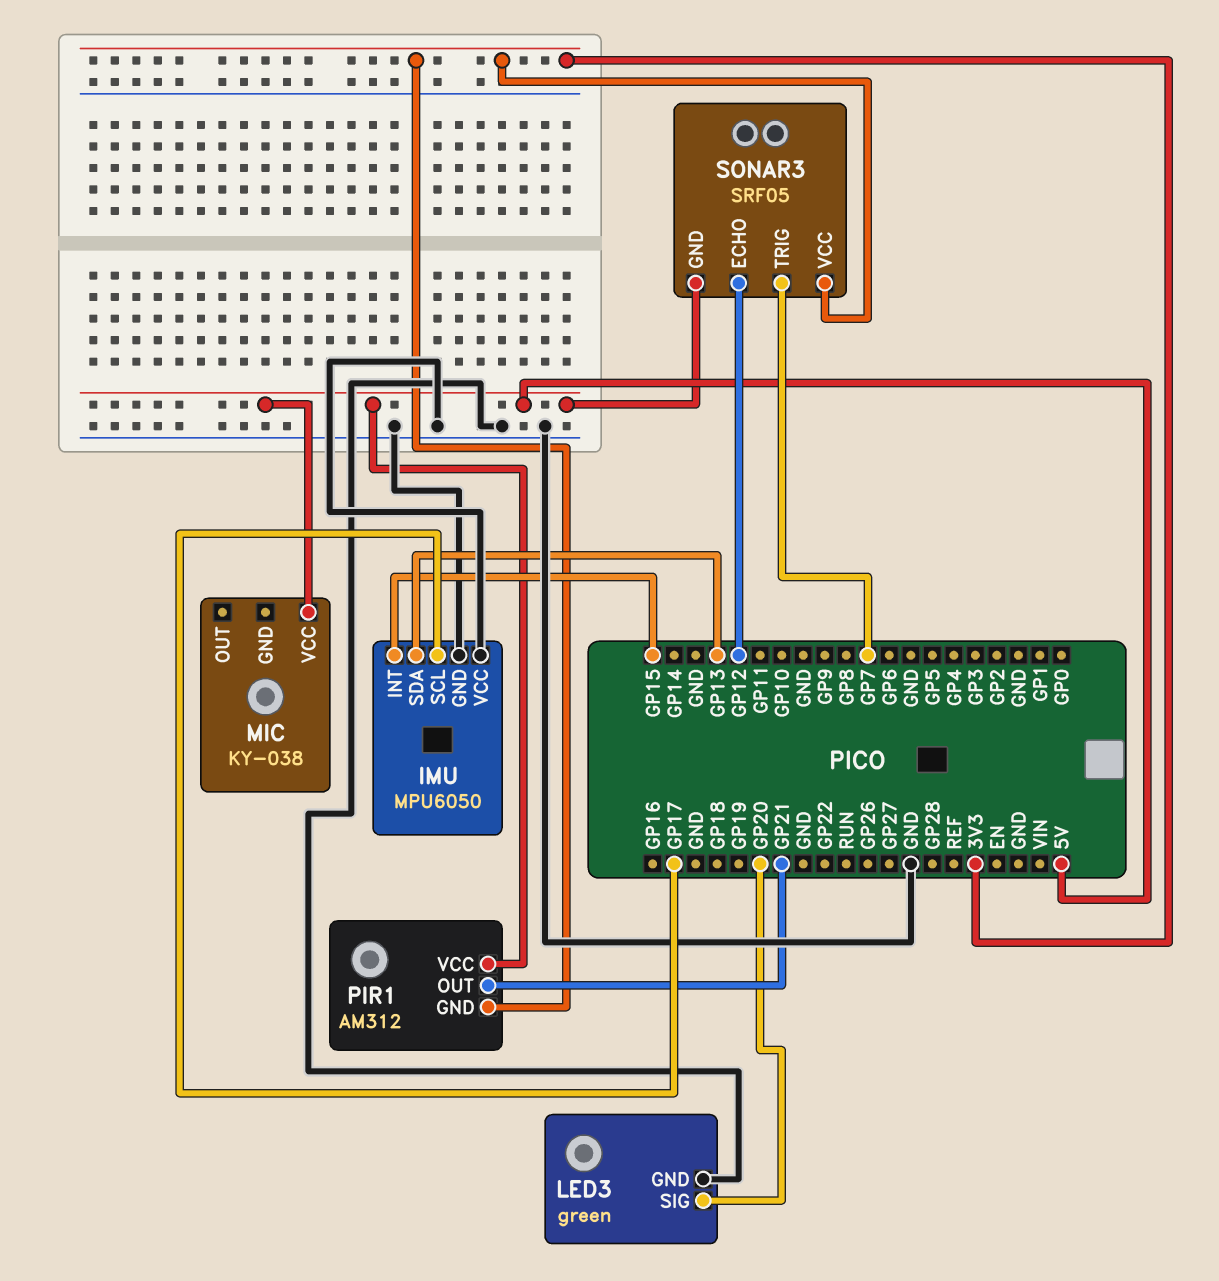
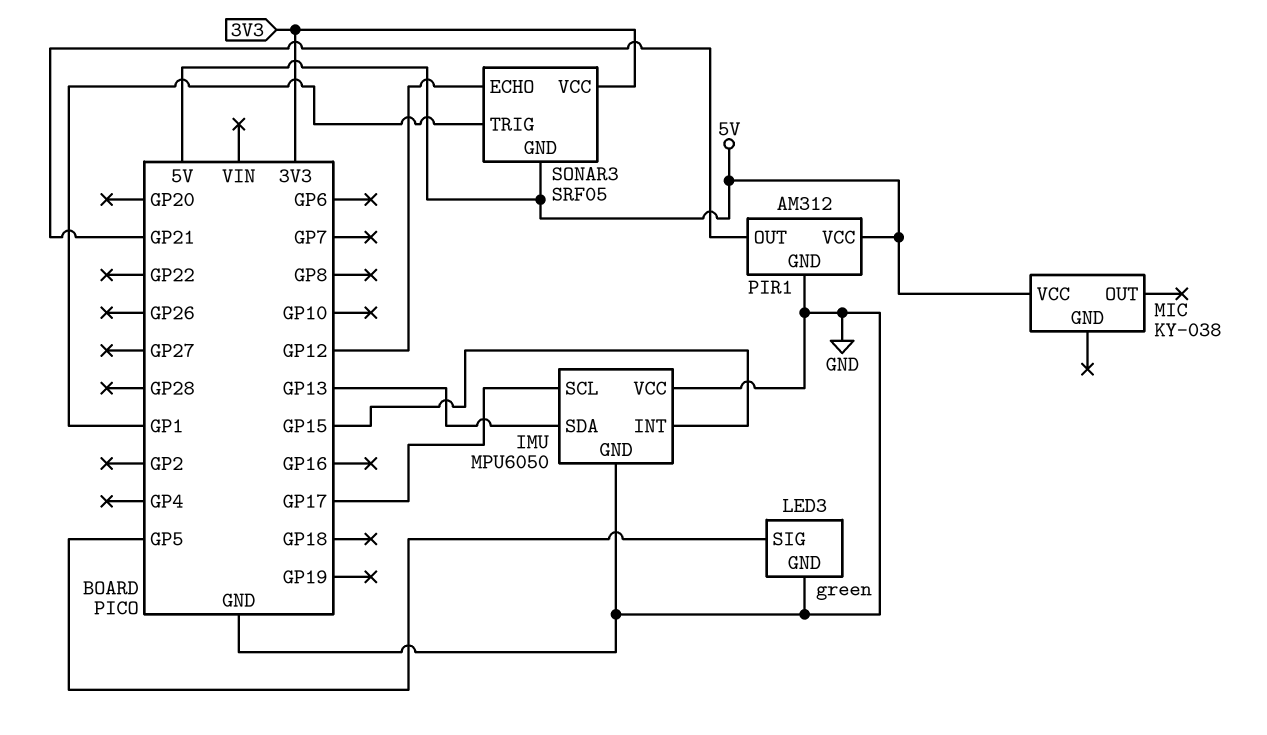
LED3 pin SIG: GP20 -> GP5
PIR1 pin GND: 3V3 -> GND
SONAR3 pin TRIG: GP7 -> GP1

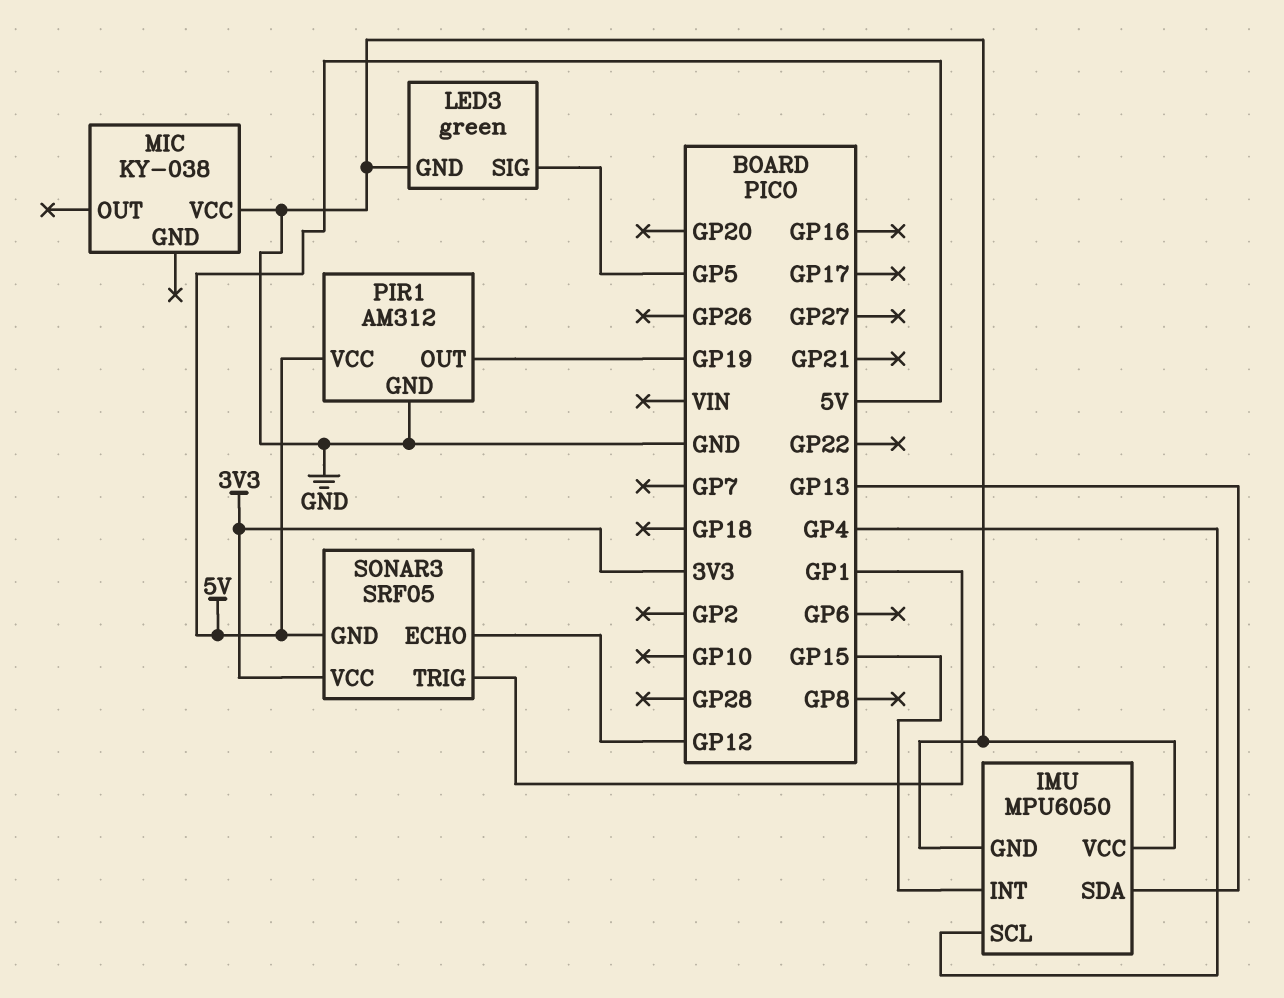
IMU pin SCL: GP17 -> GP4
MIC pin VCC: 5V -> GND
PIR1 pin OUT: GP21 -> GP19

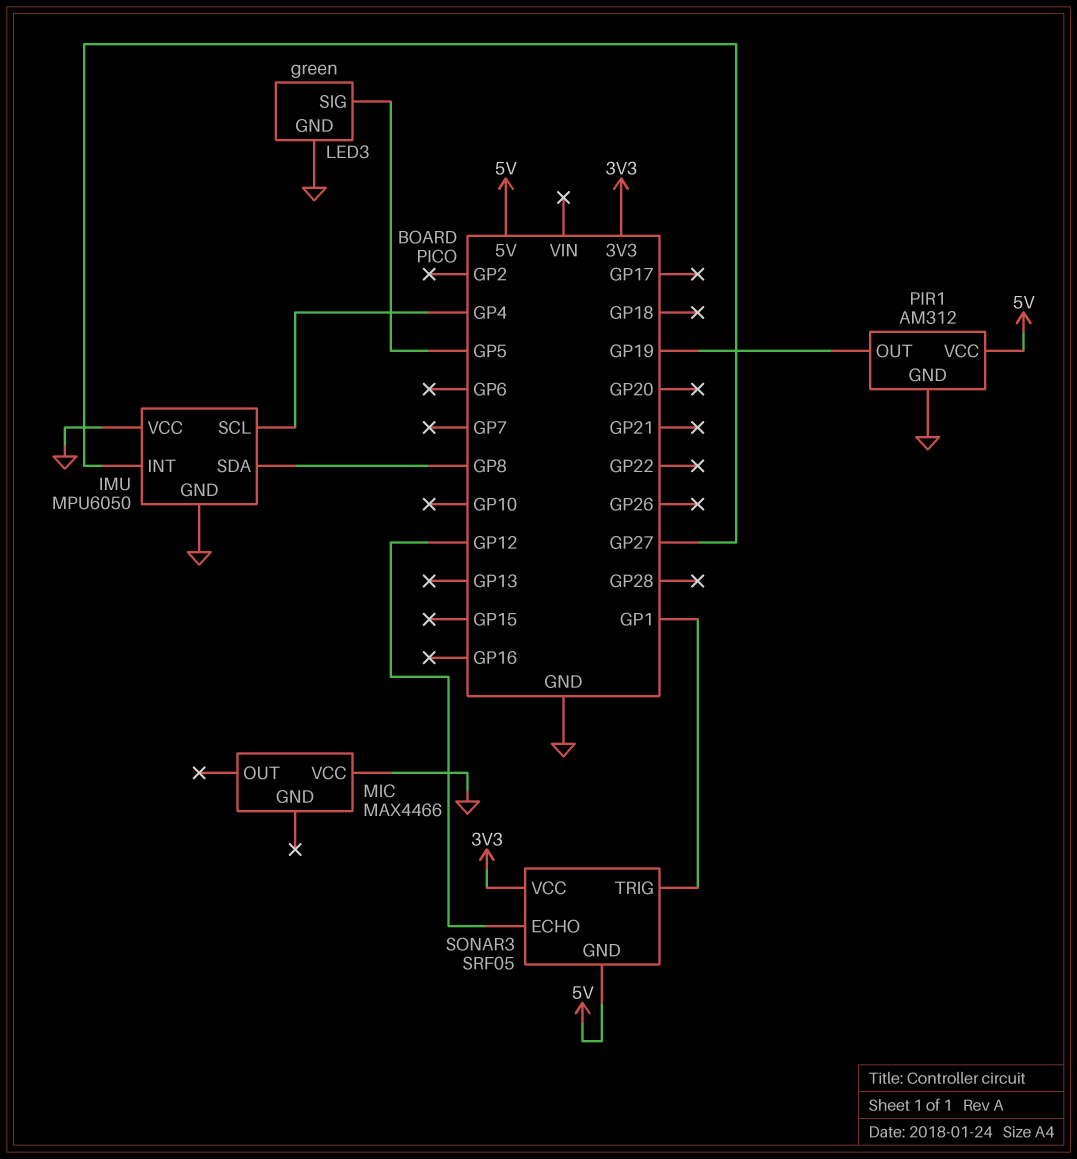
IMU pin INT: GP15 -> GP27
IMU pin SDA: GP13 -> GP8
MIC: KY-038 -> MAX4466

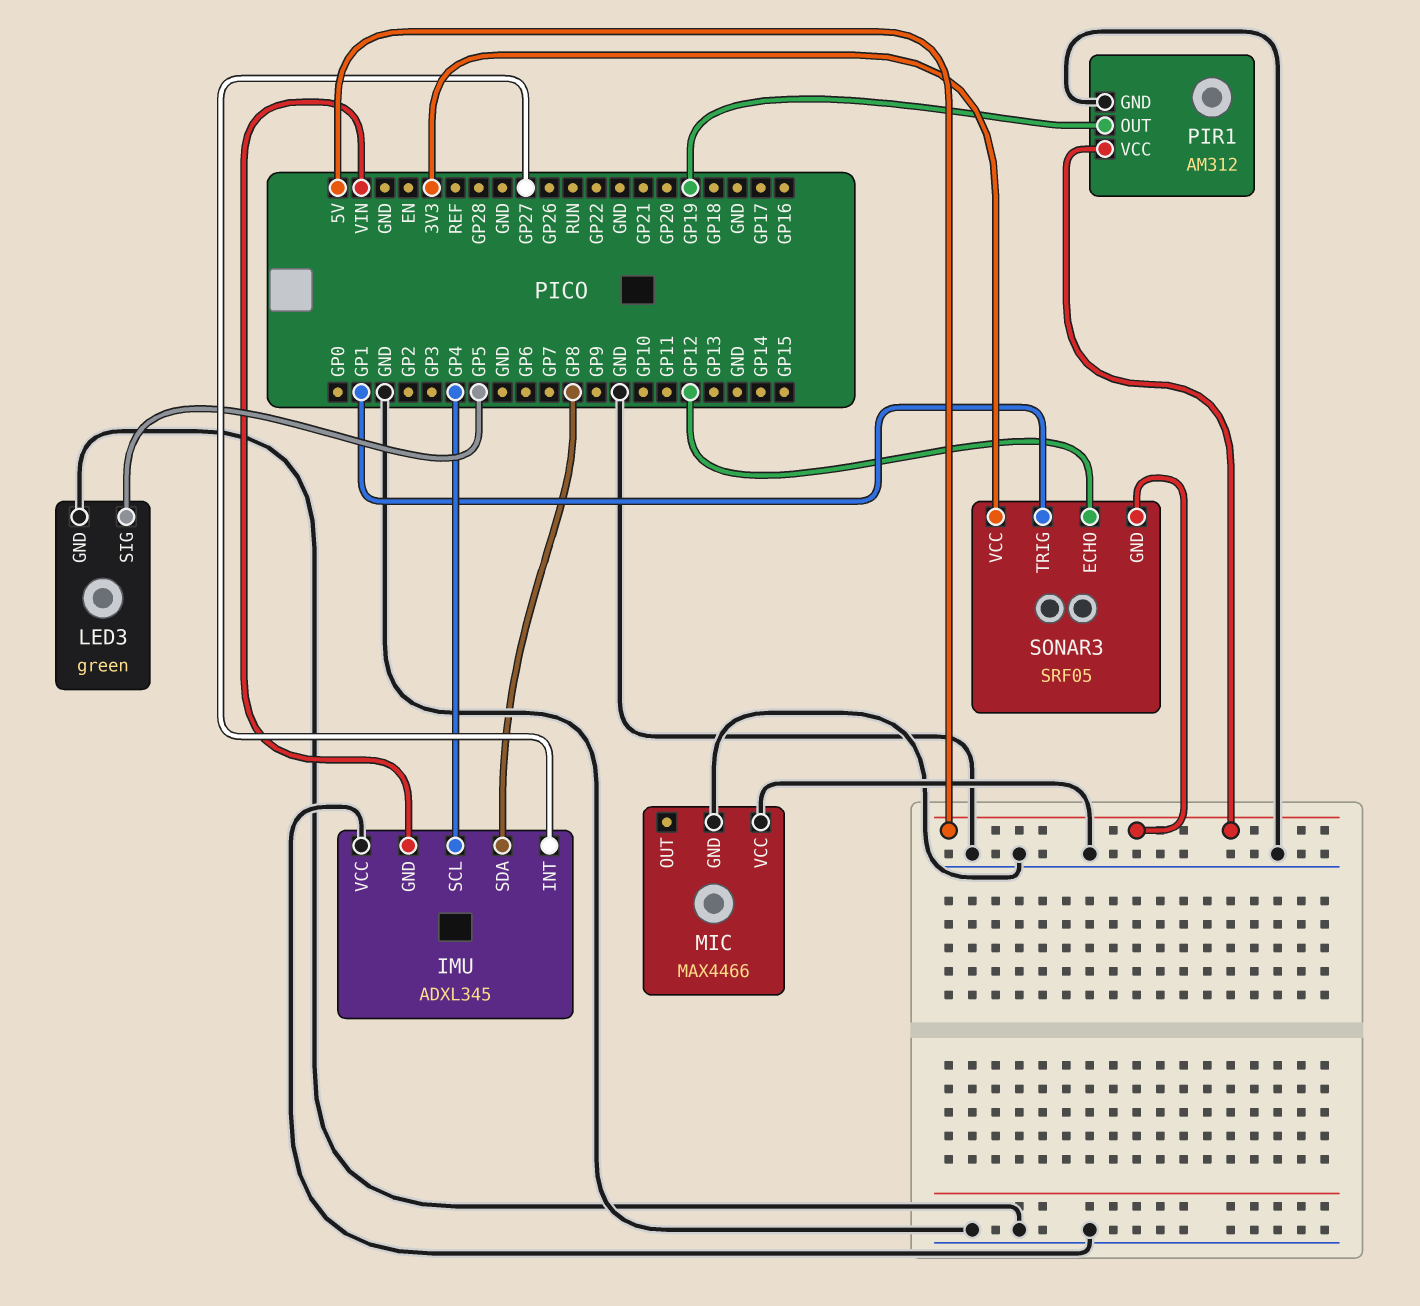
IMU: MPU6050 -> ADXL345
IMU pin GND: GND -> VIN
MIC pin GND: none -> GND

